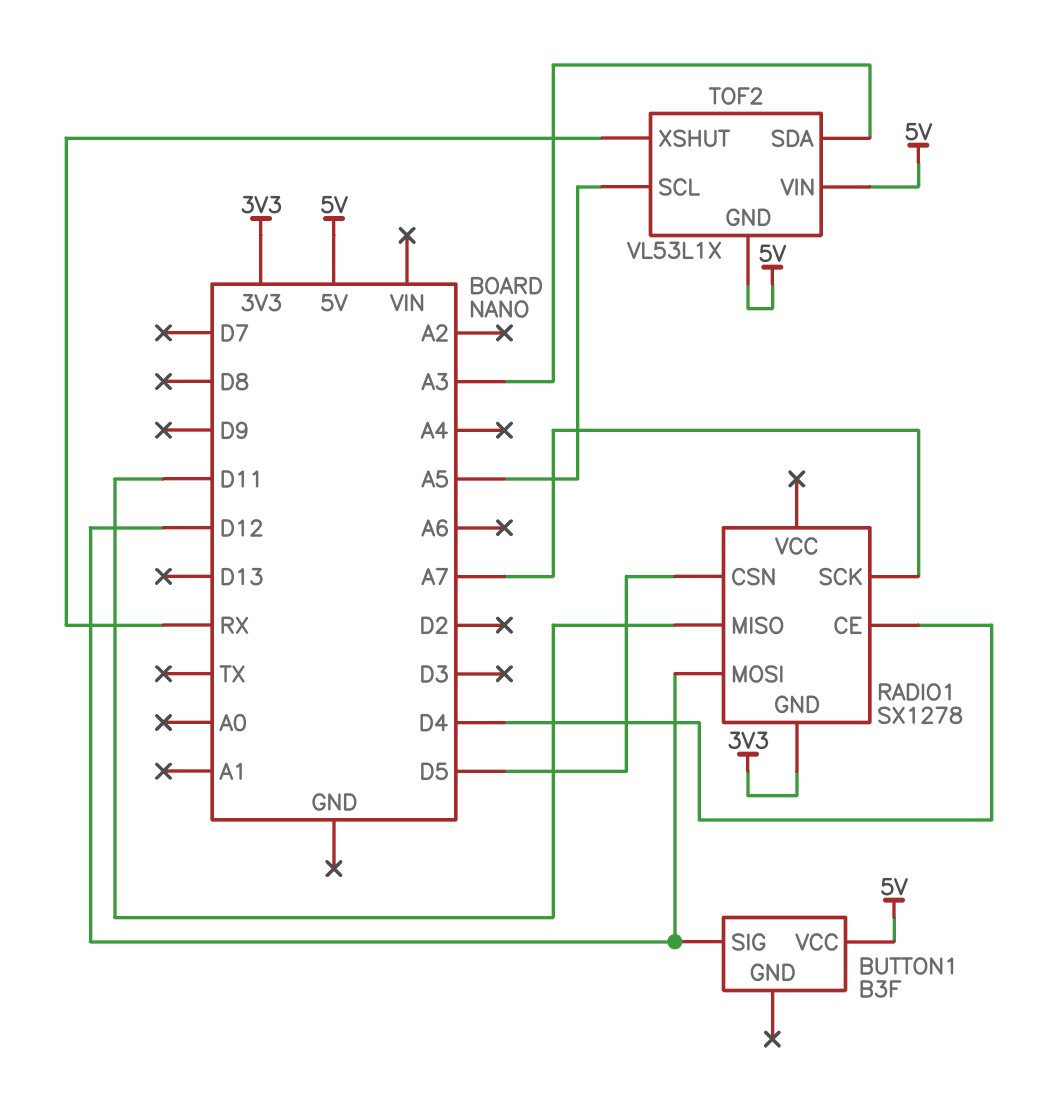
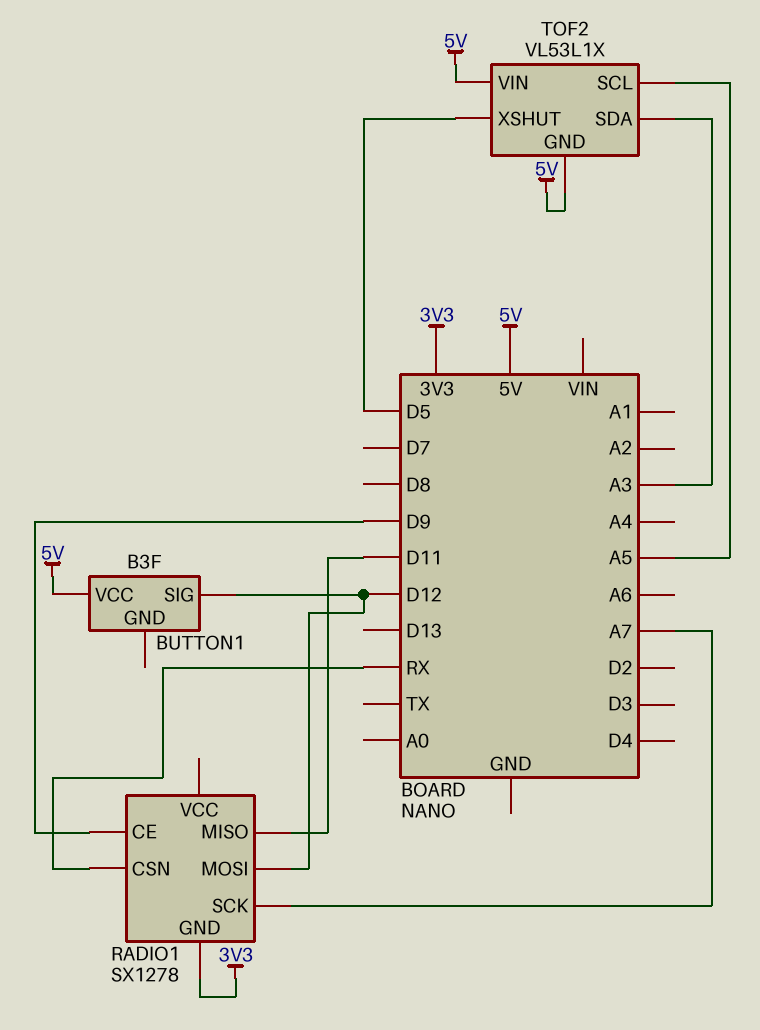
RADIO1 pin CE: D4 -> D9
RADIO1 pin CSN: D5 -> RX
TOF2 pin XSHUT: RX -> D5

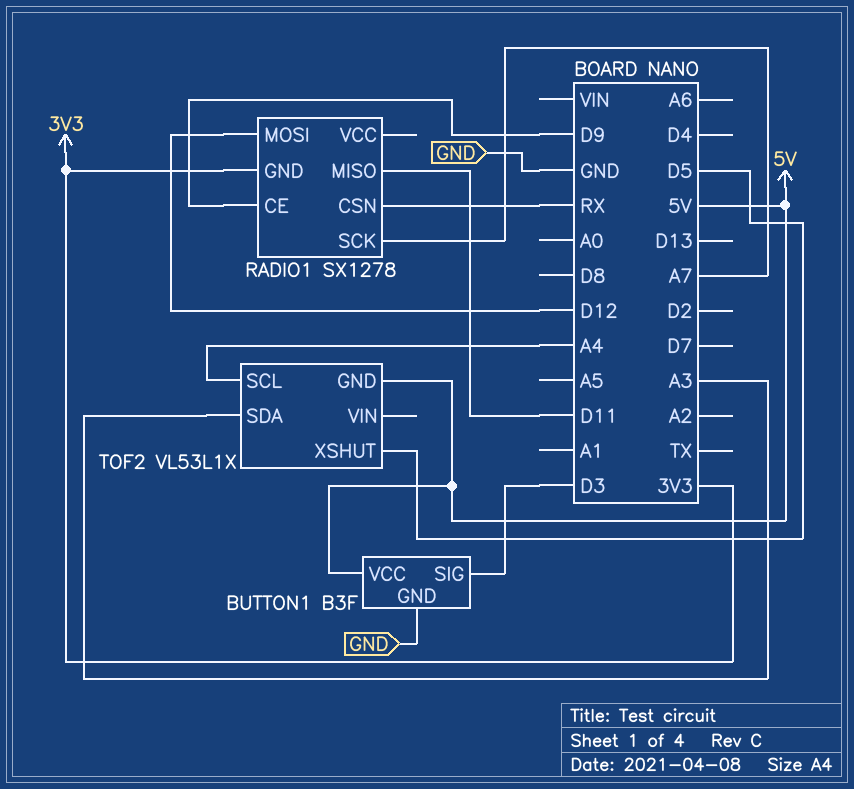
BUTTON1 pin GND: none -> GND
BUTTON1 pin SIG: D12 -> D3
TOF2 pin SCL: A5 -> A4
TOF2 pin VIN: 5V -> none

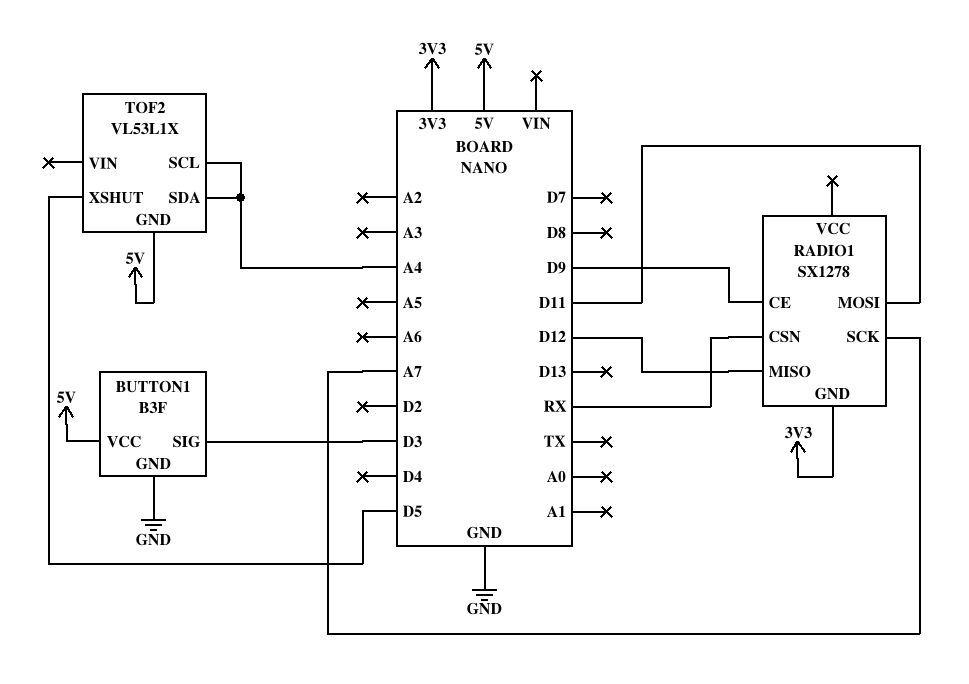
RADIO1 pin MISO: D11 -> D12
RADIO1 pin MOSI: D12 -> D11
TOF2 pin SDA: A3 -> A4

